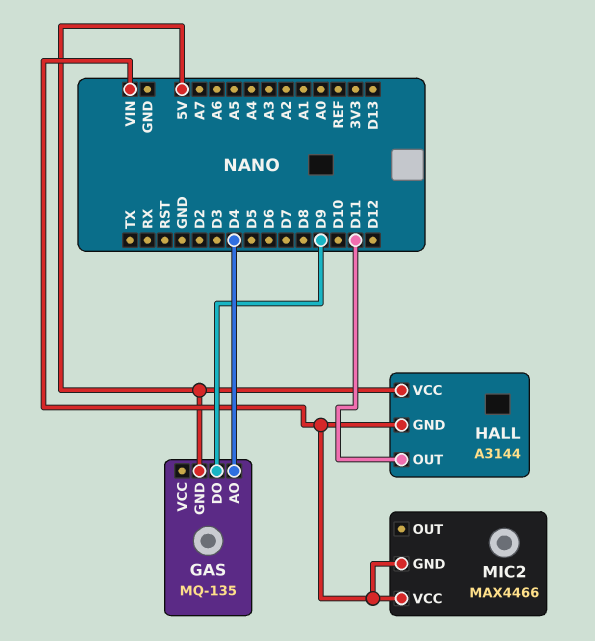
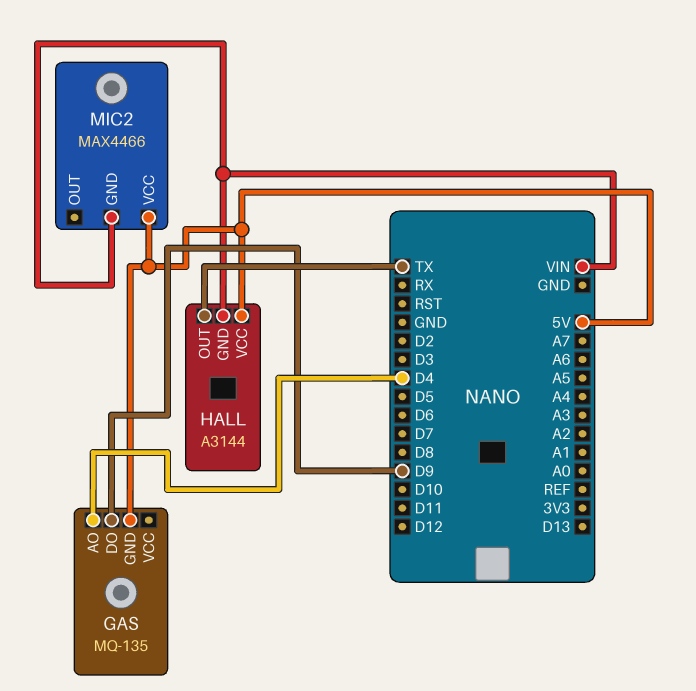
HALL pin OUT: D11 -> TX
MIC2 pin VCC: VIN -> 5V

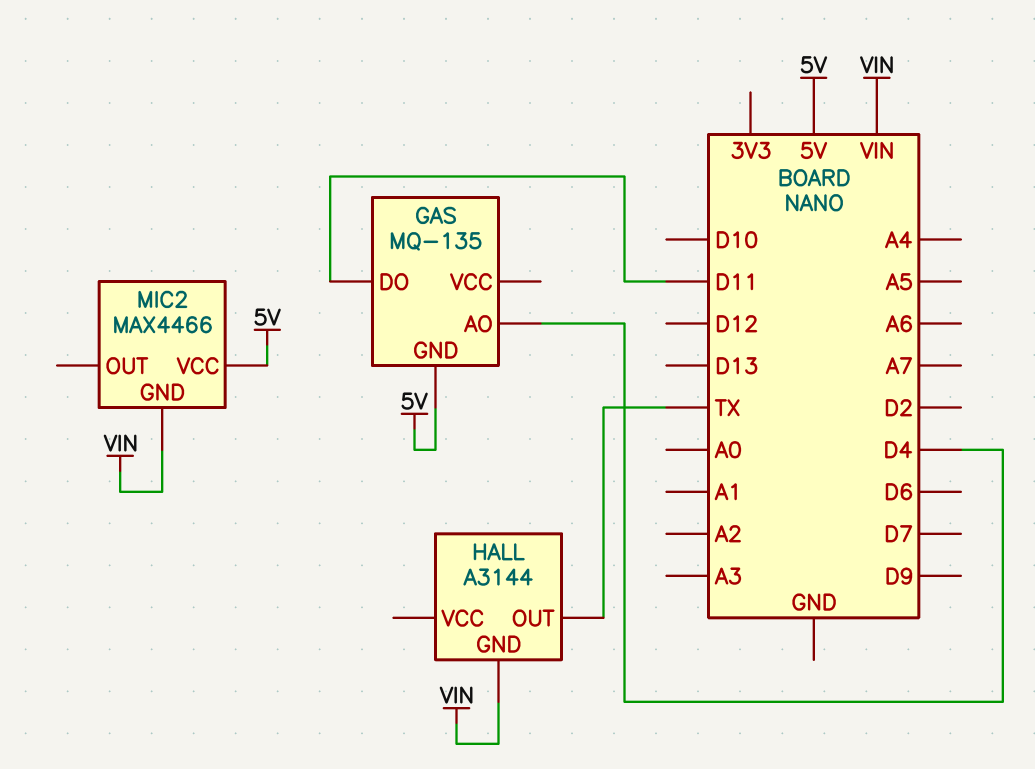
GAS pin DO: D9 -> D11
HALL pin VCC: 5V -> none

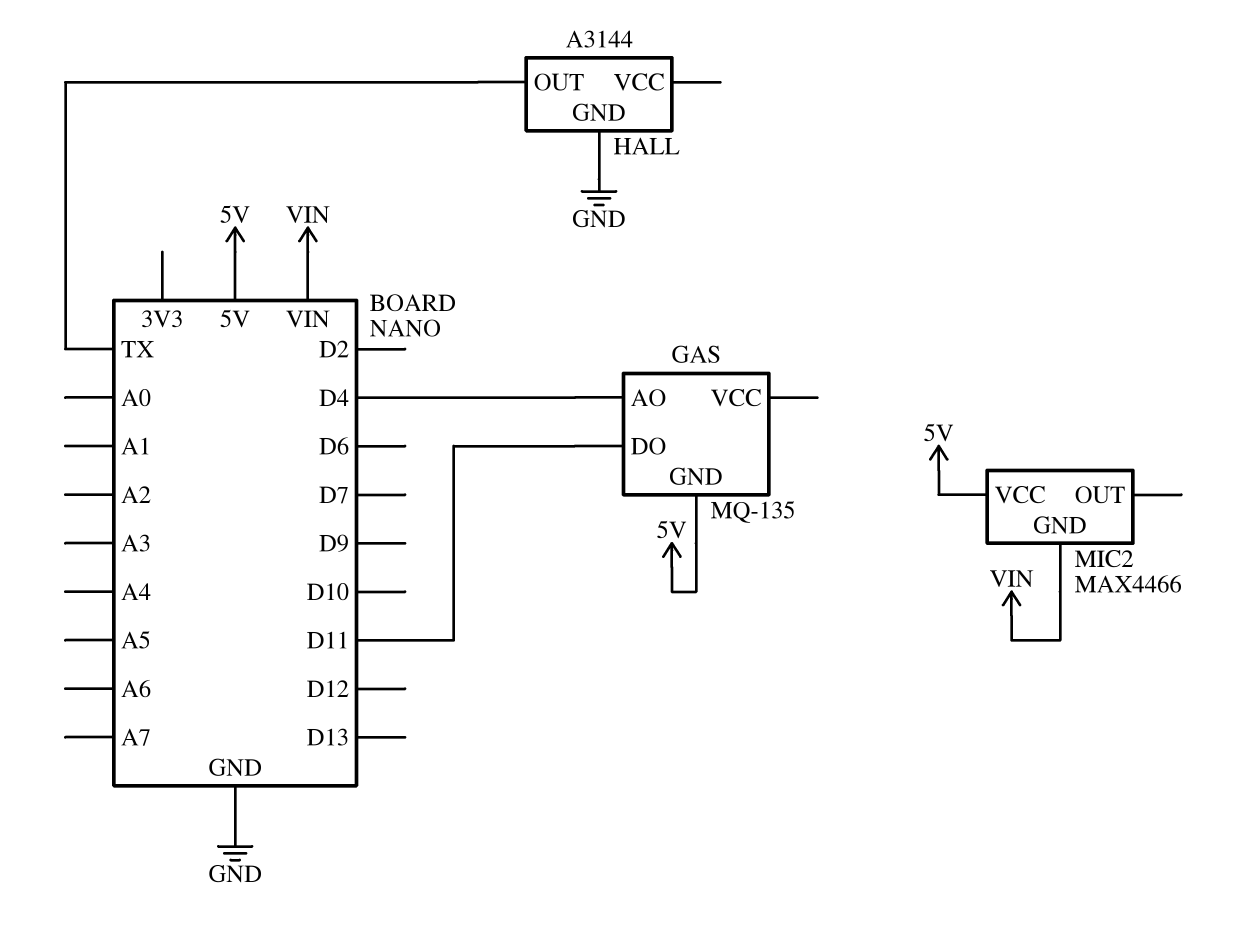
HALL pin GND: VIN -> GND

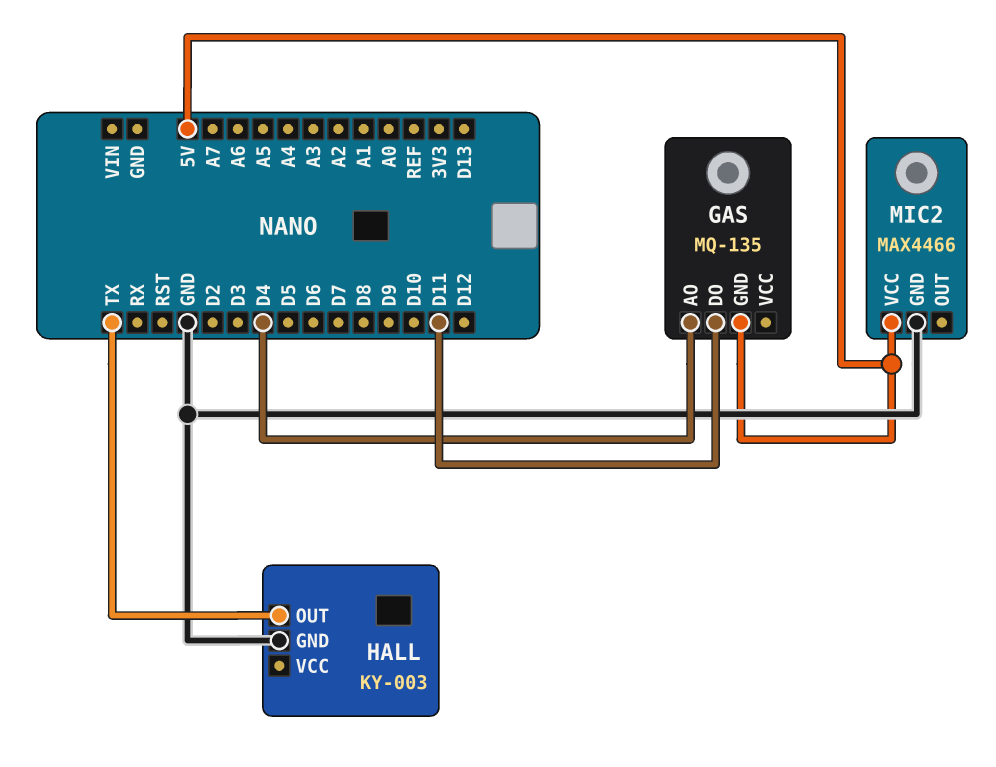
HALL: A3144 -> KY-003
MIC2 pin GND: VIN -> GND

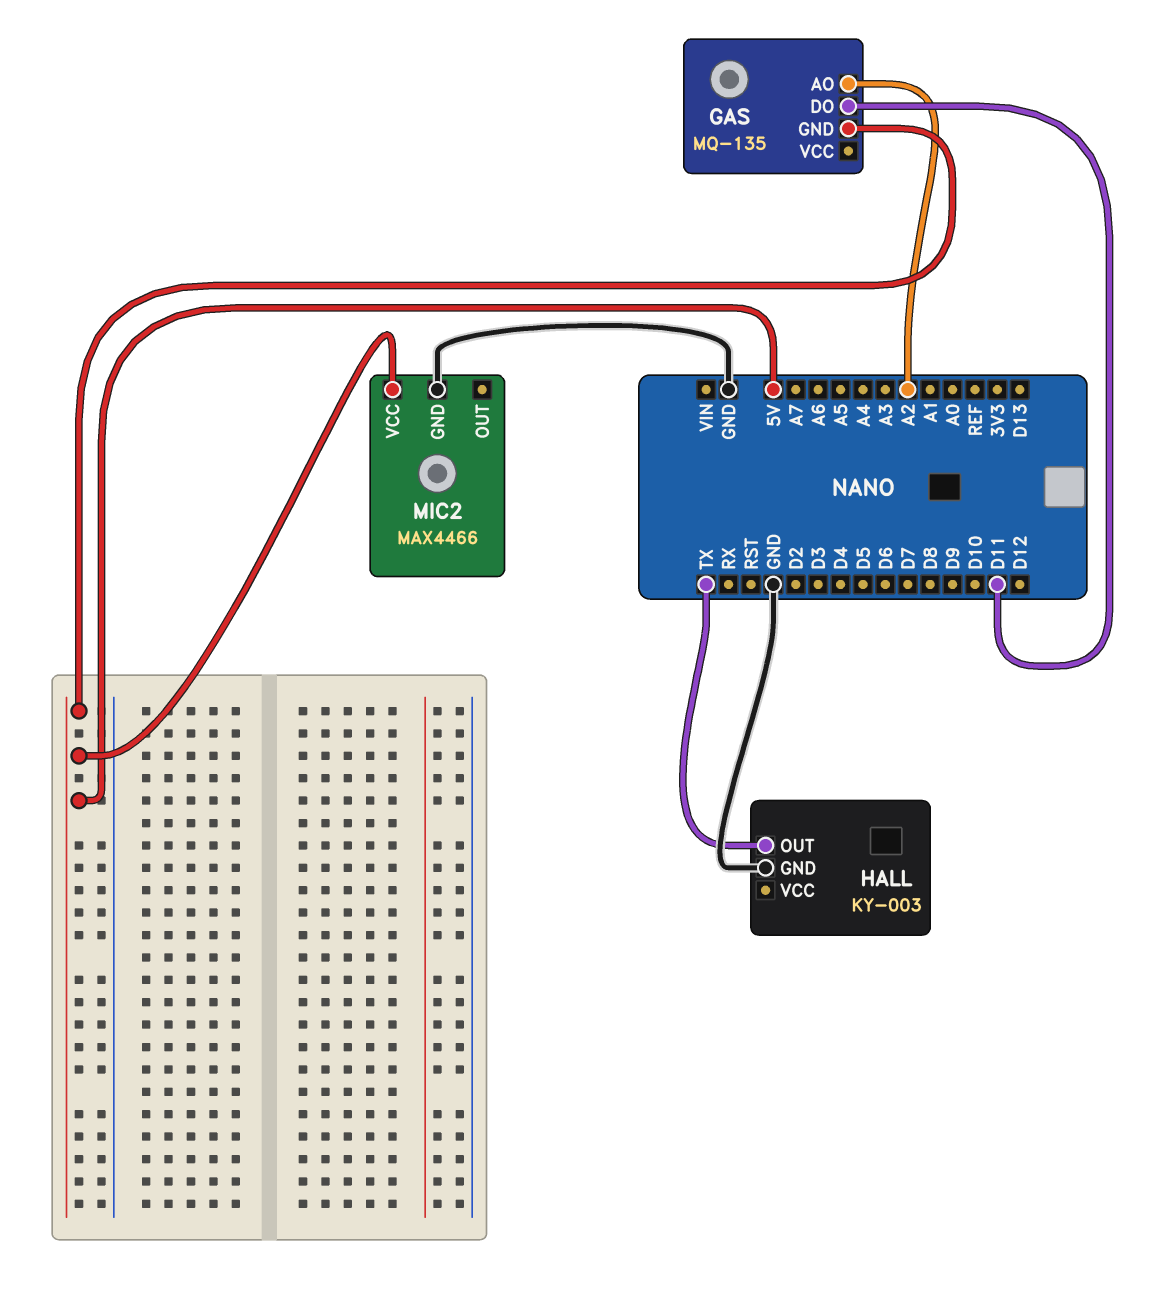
GAS pin AO: D4 -> A2

